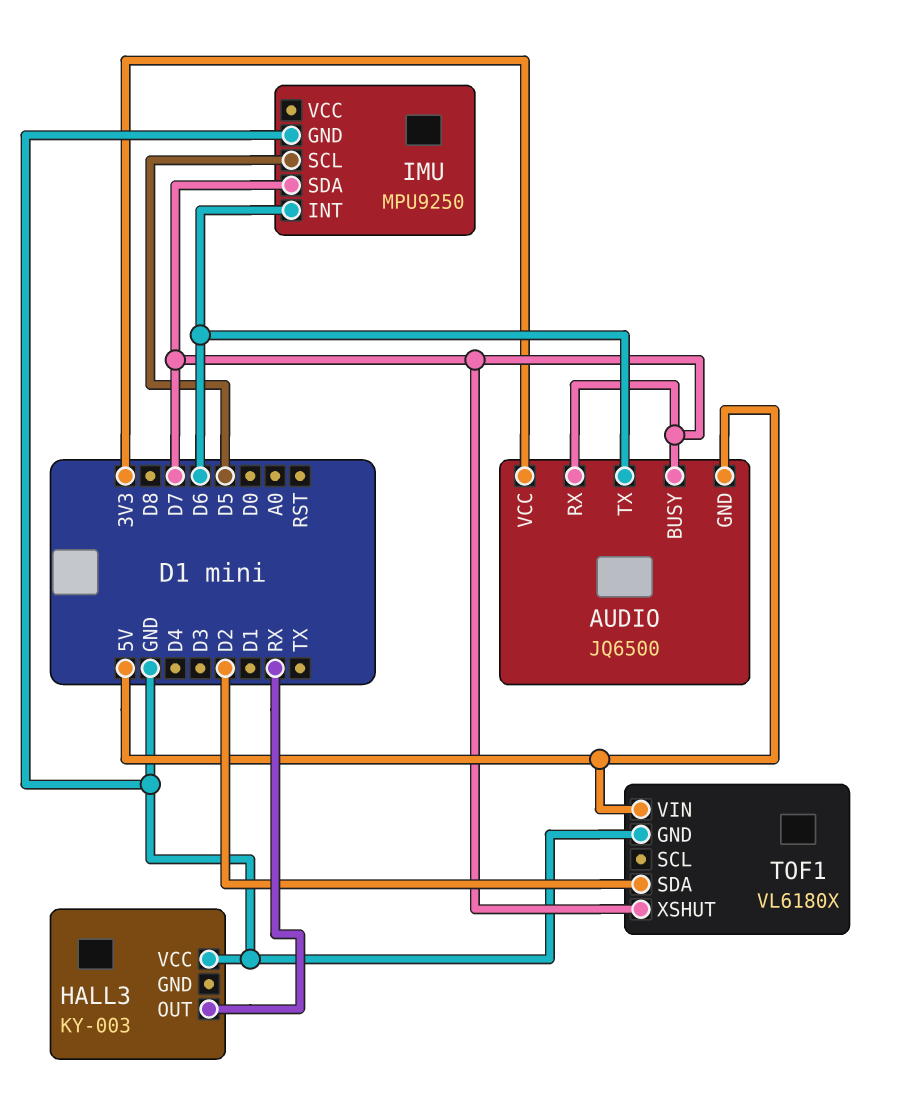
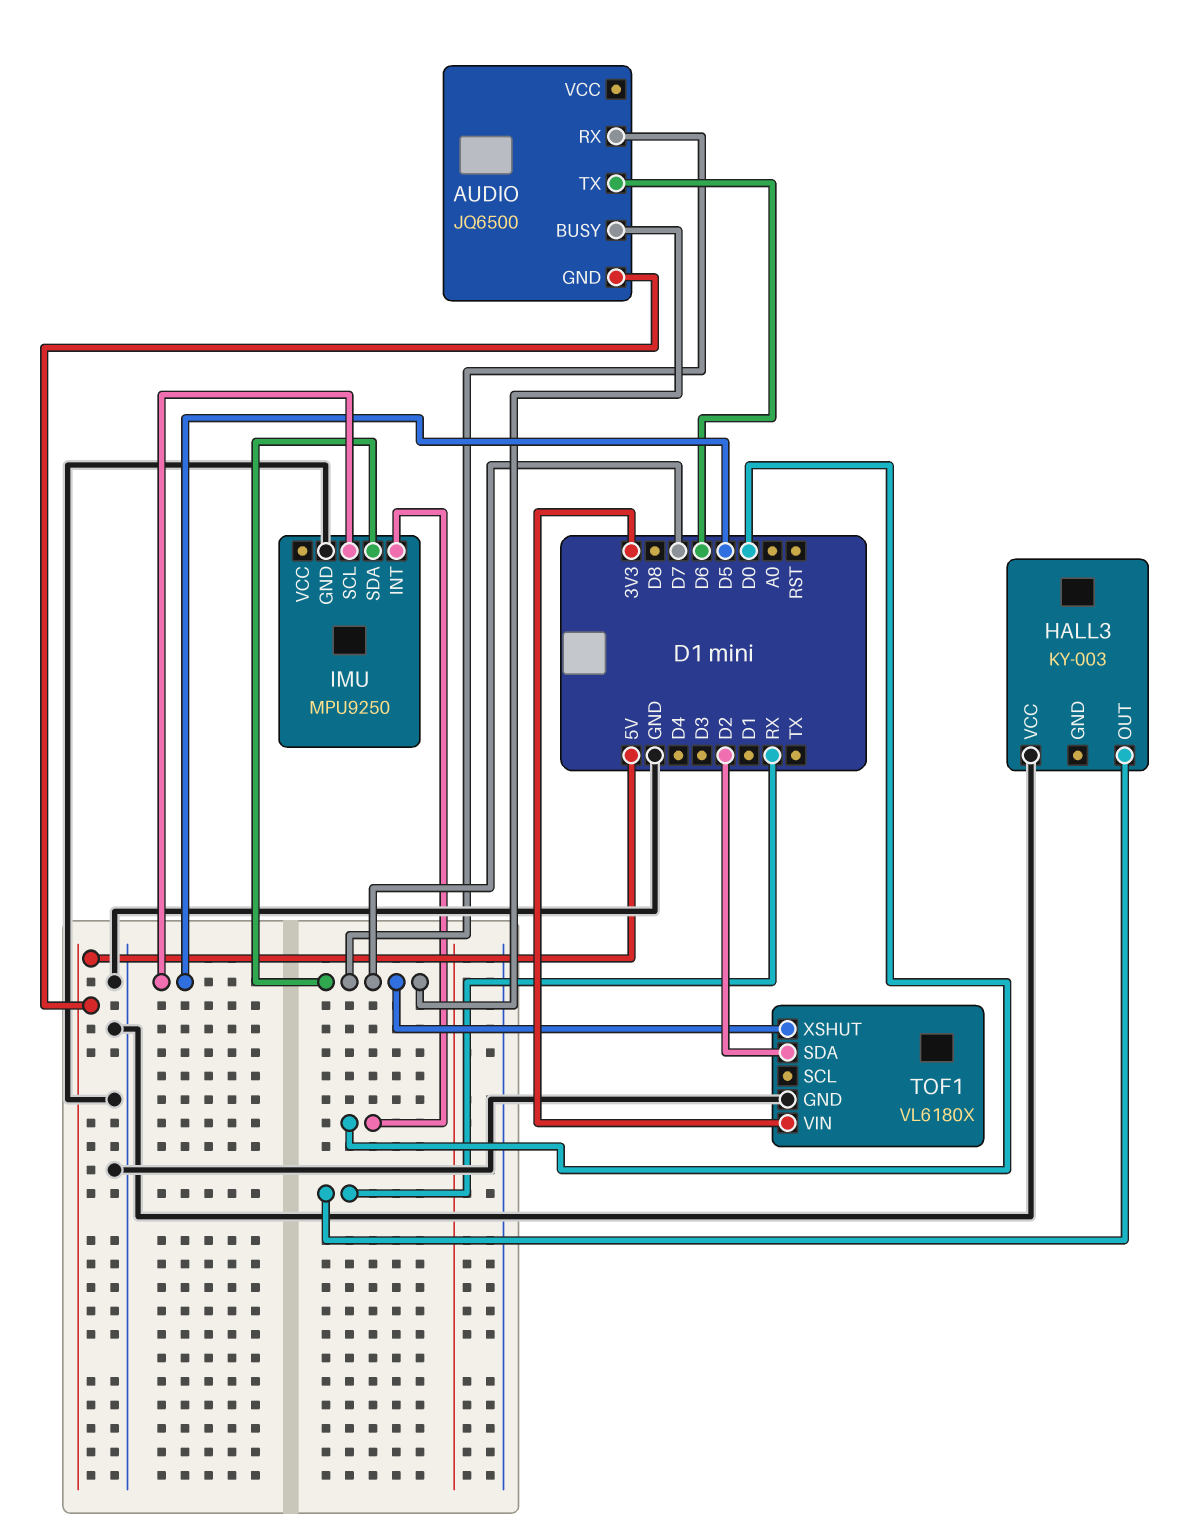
AUDIO pin VCC: 3V3 -> none
IMU pin INT: D6 -> D0
TOF1 pin VIN: 5V -> 3V3

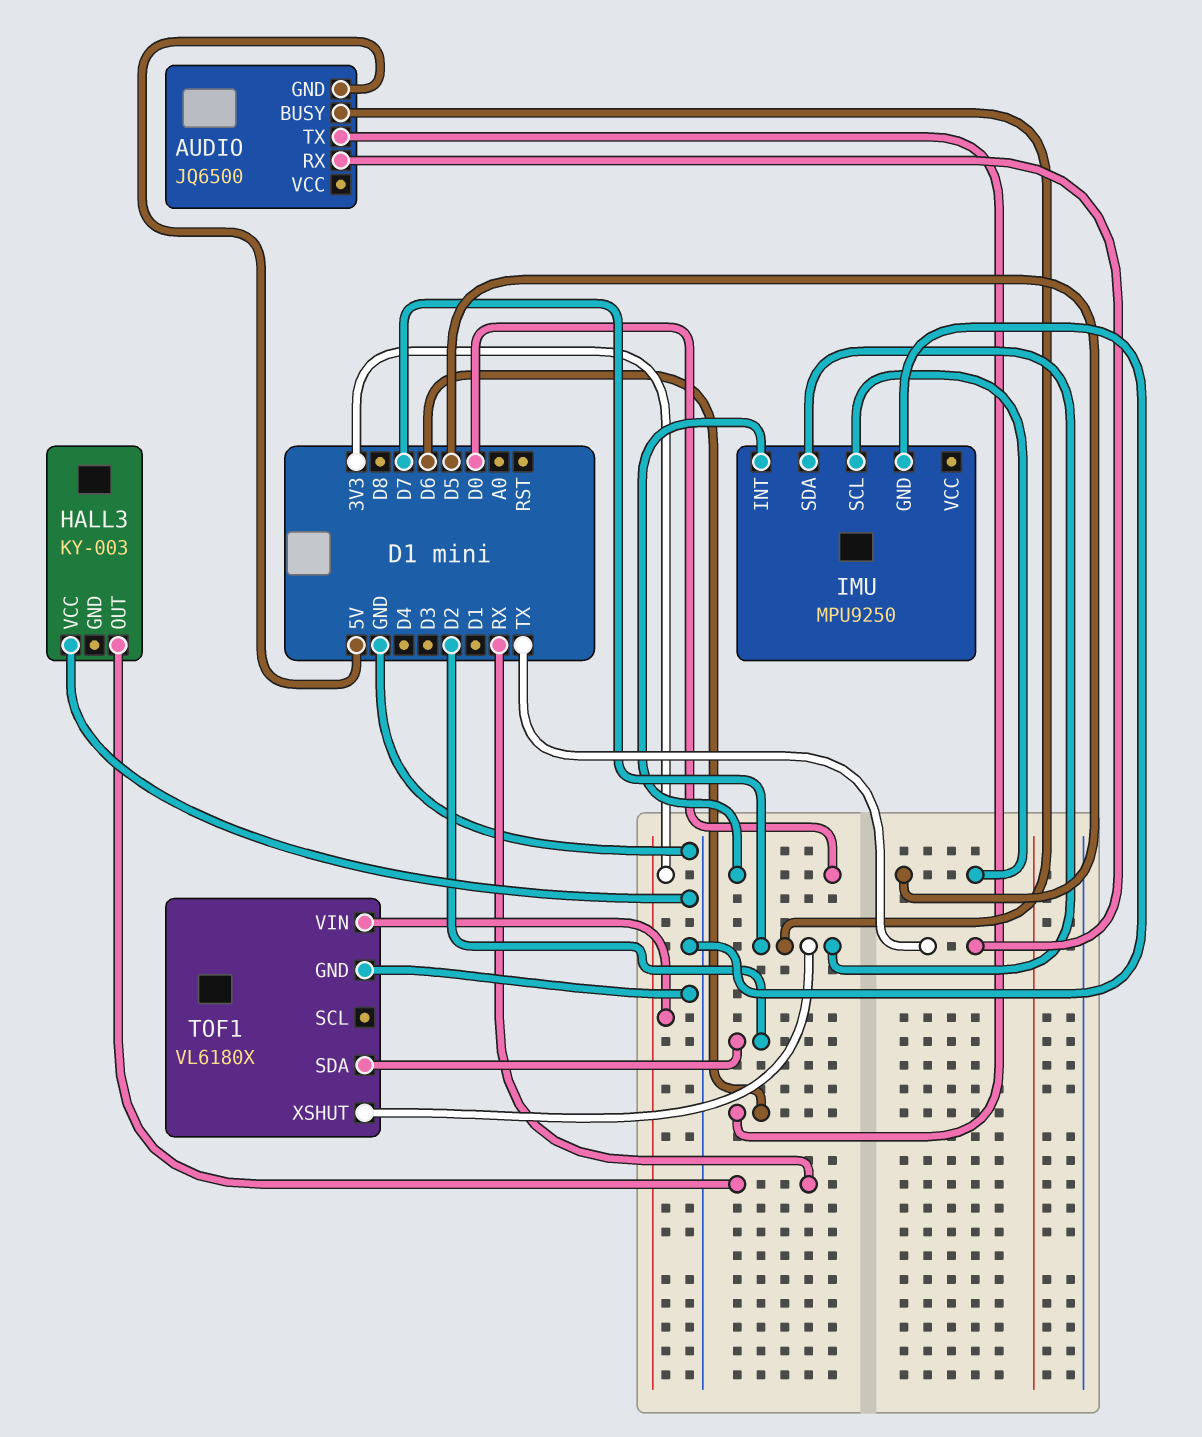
AUDIO pin RX: D7 -> TX

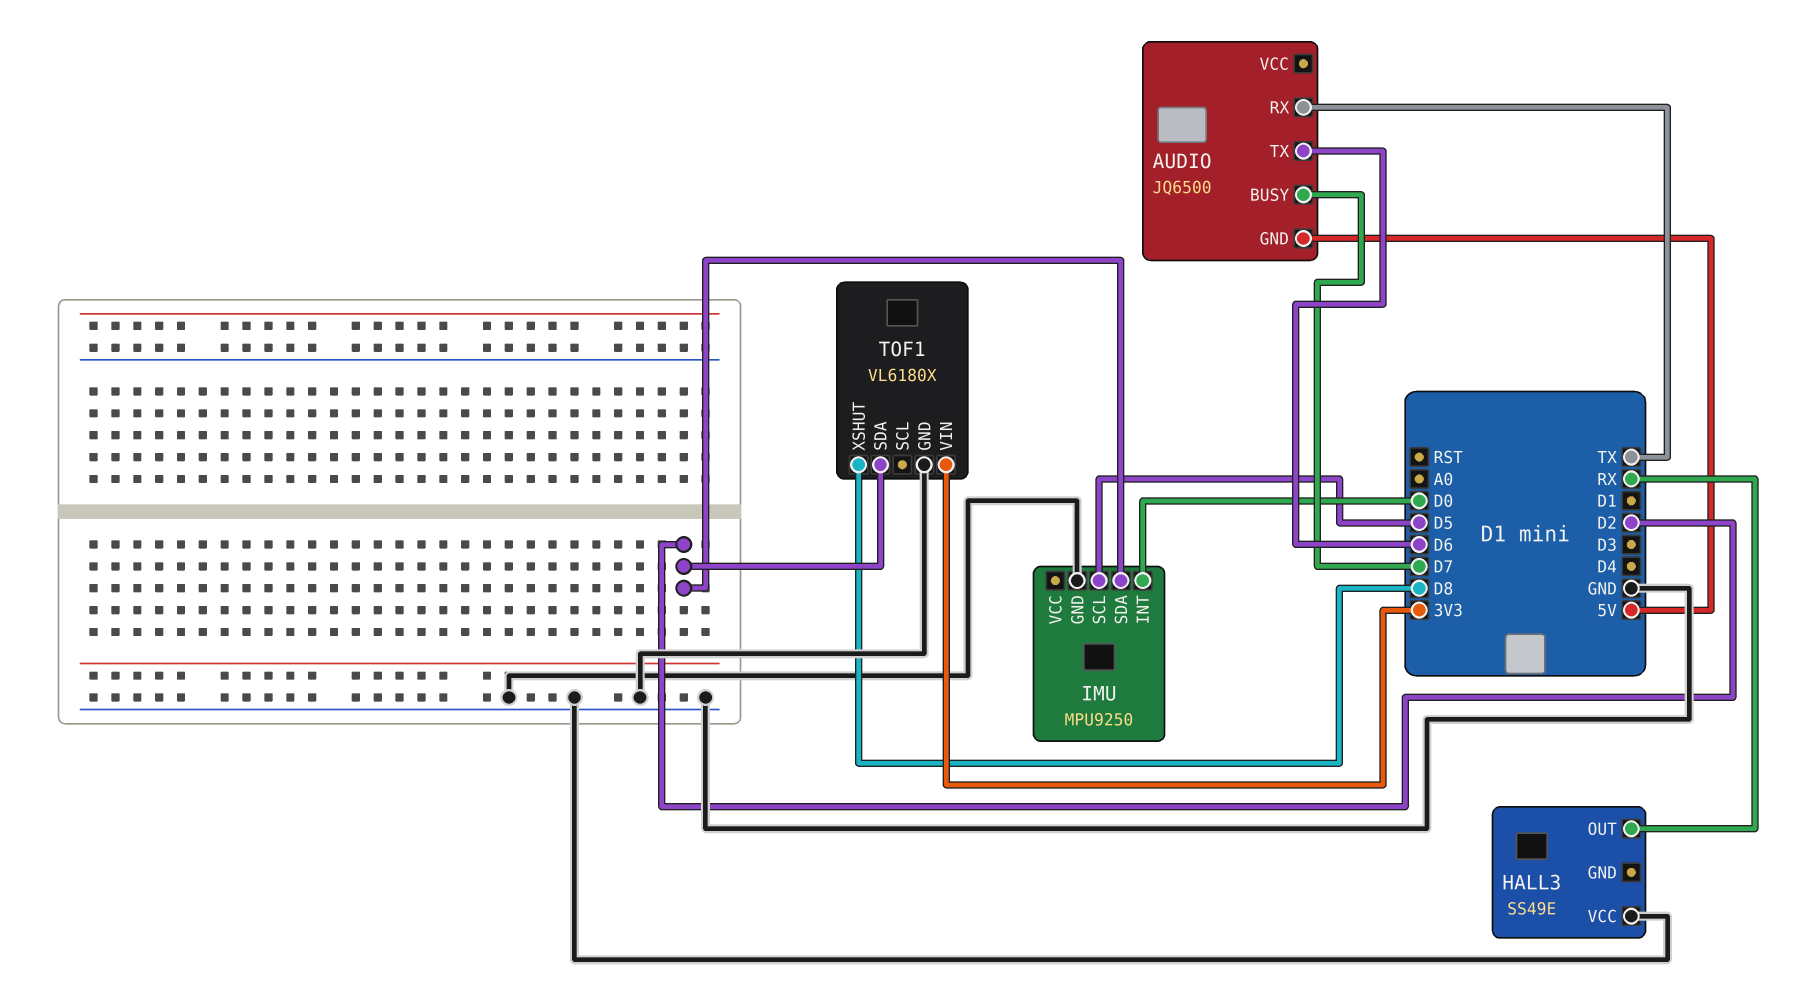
HALL3: KY-003 -> SS49E
IMU pin SDA: D7 -> D2
TOF1 pin XSHUT: D7 -> D8

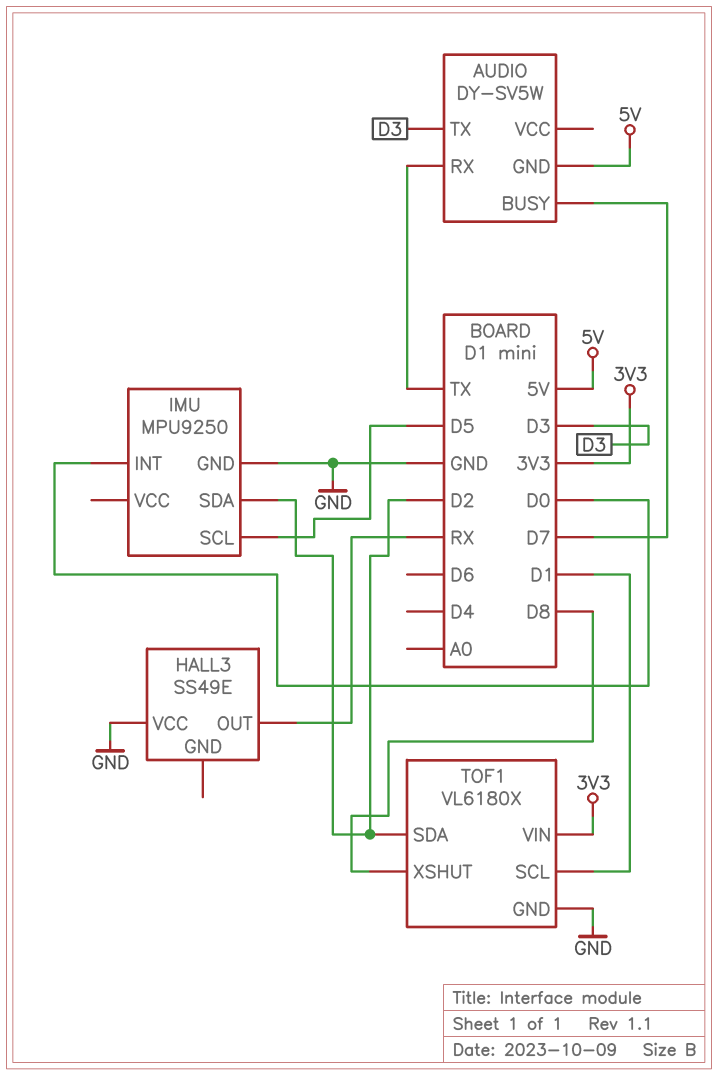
AUDIO: JQ6500 -> DY-SV5W
AUDIO pin TX: D6 -> D3
TOF1 pin SCL: none -> D1

